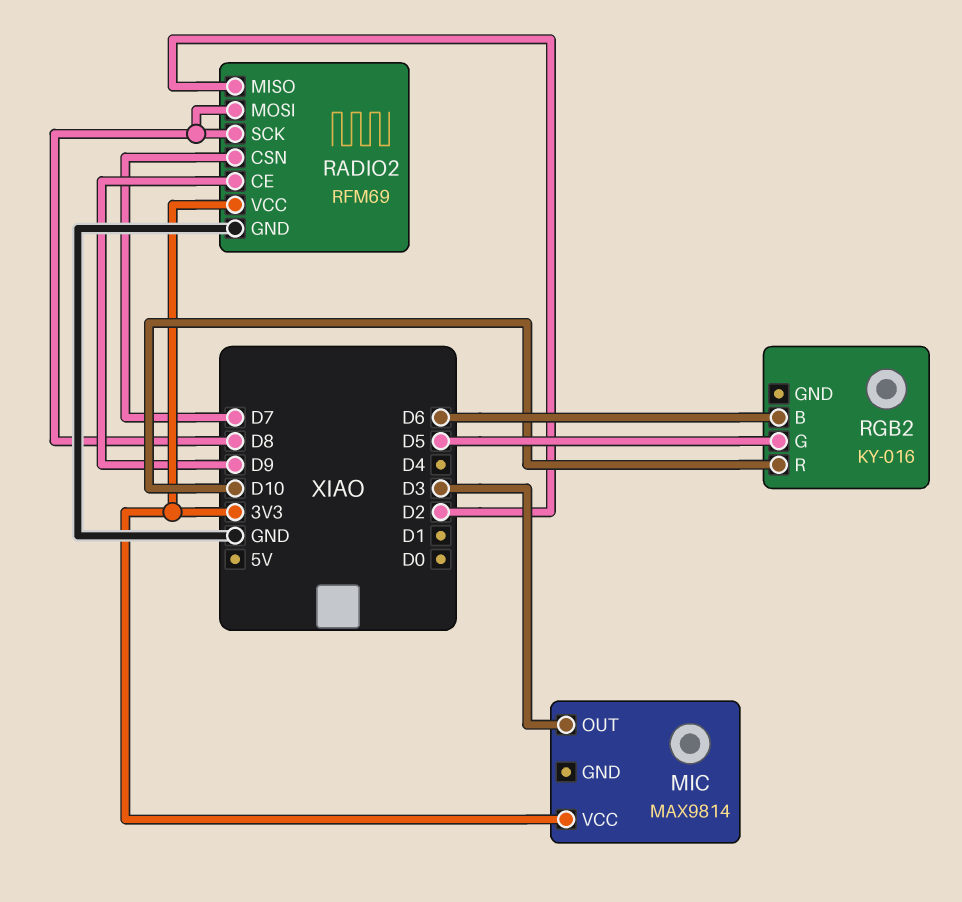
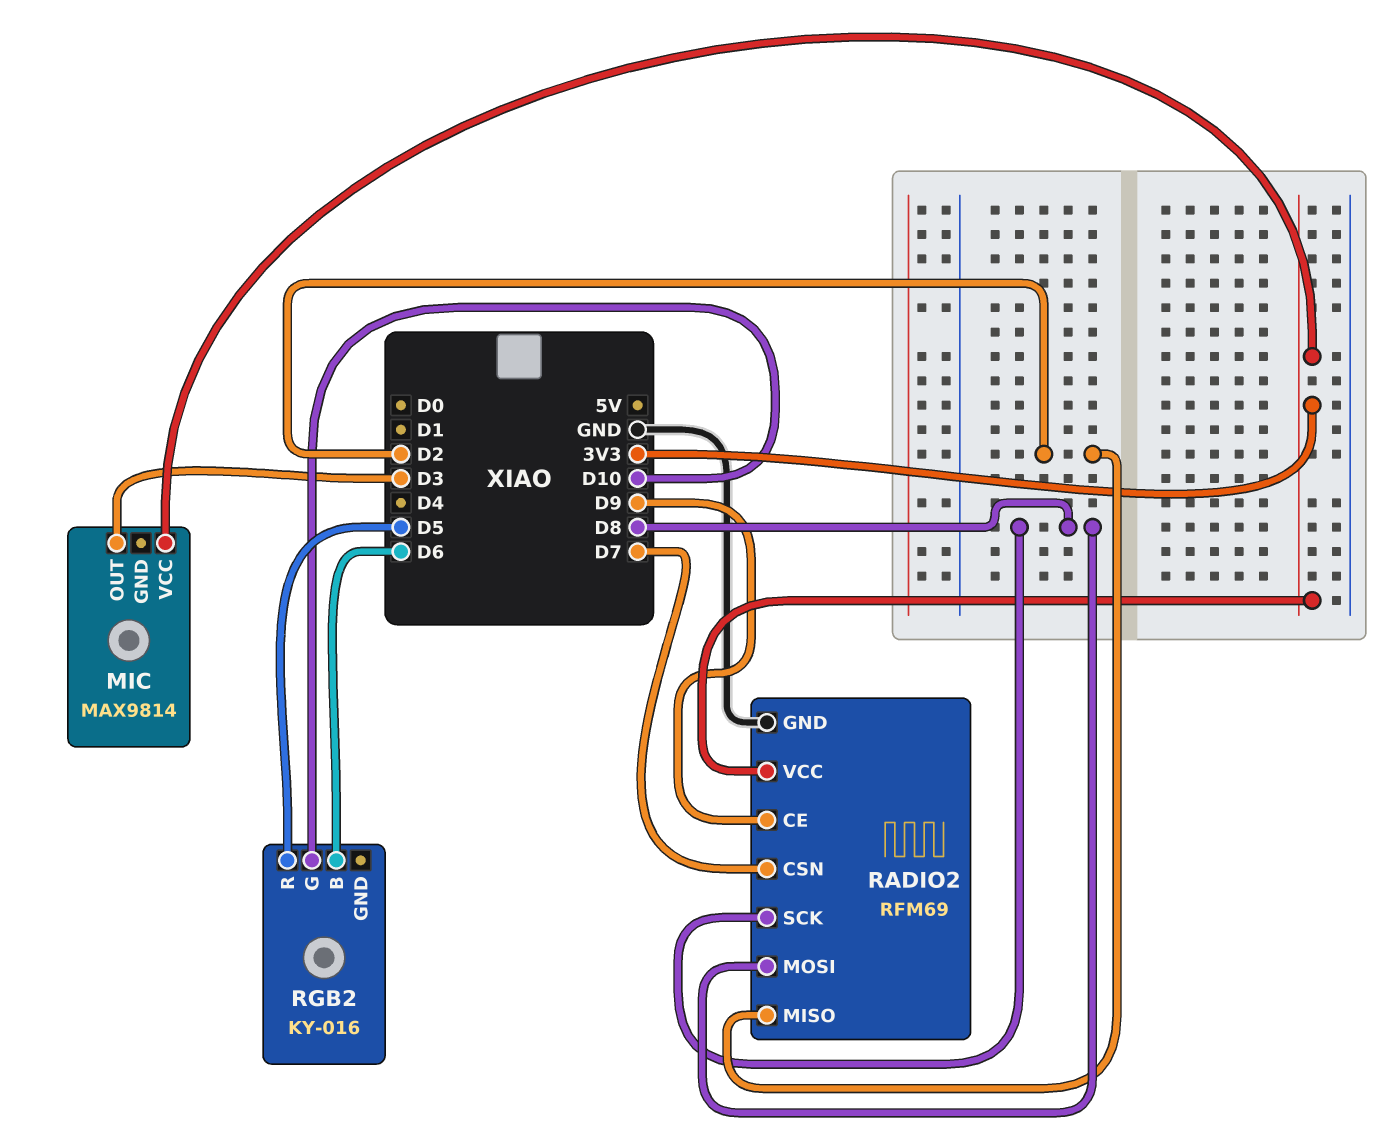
RGB2 pin G: D5 -> D10
RGB2 pin R: D10 -> D5

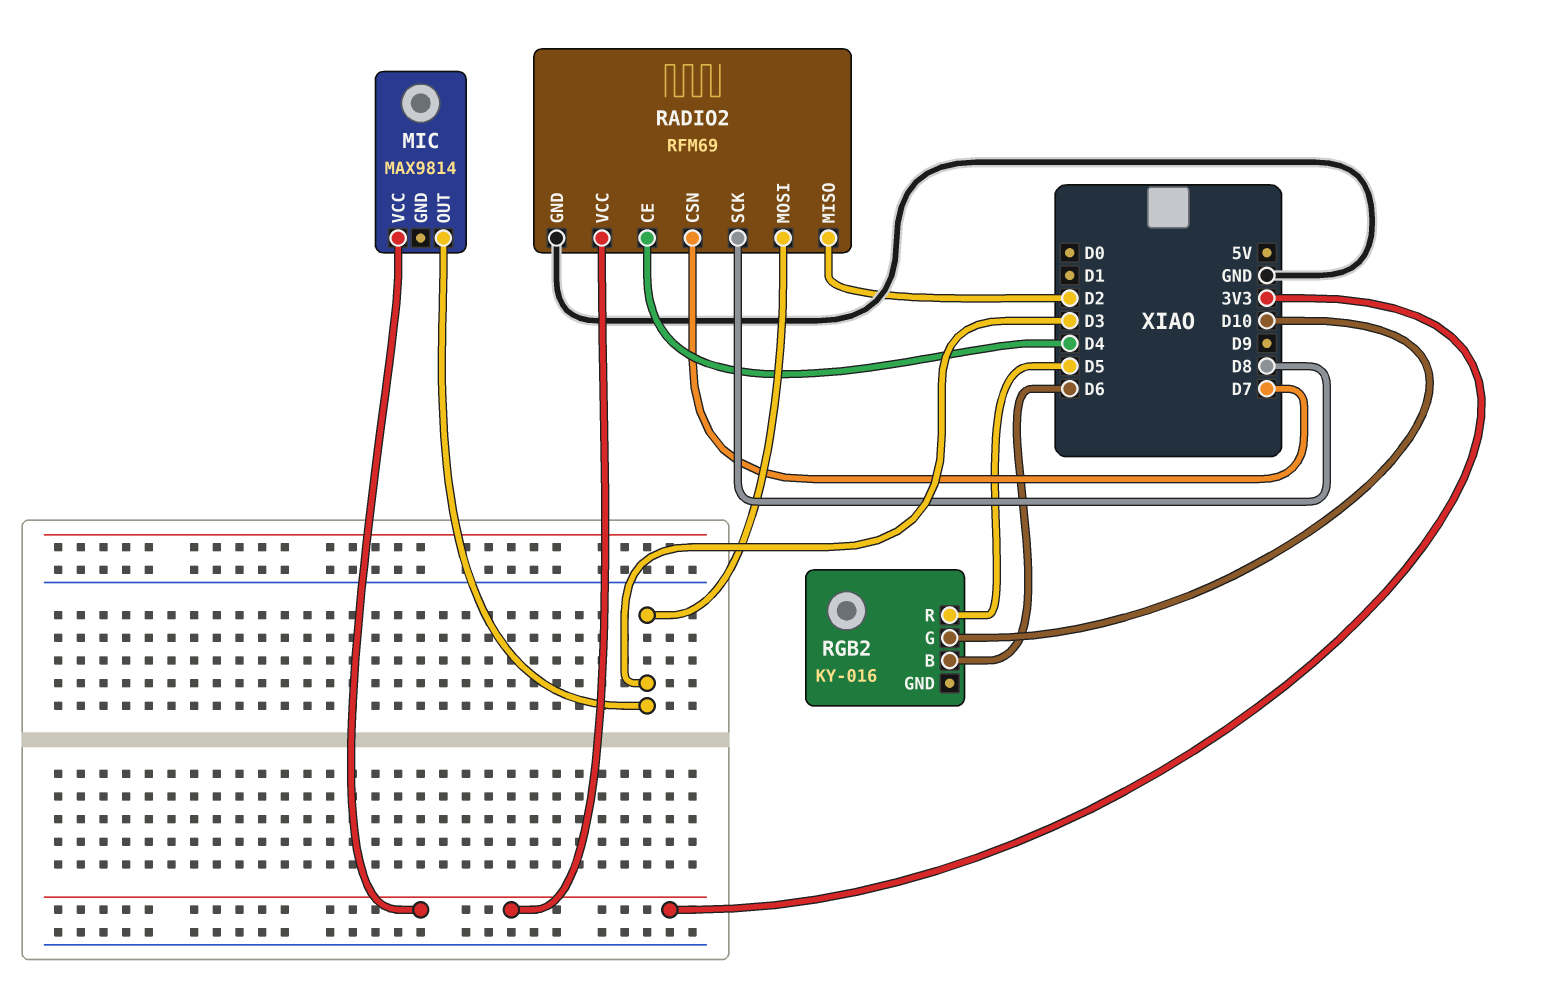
RADIO2 pin CE: D9 -> D4
RADIO2 pin MOSI: D8 -> D3

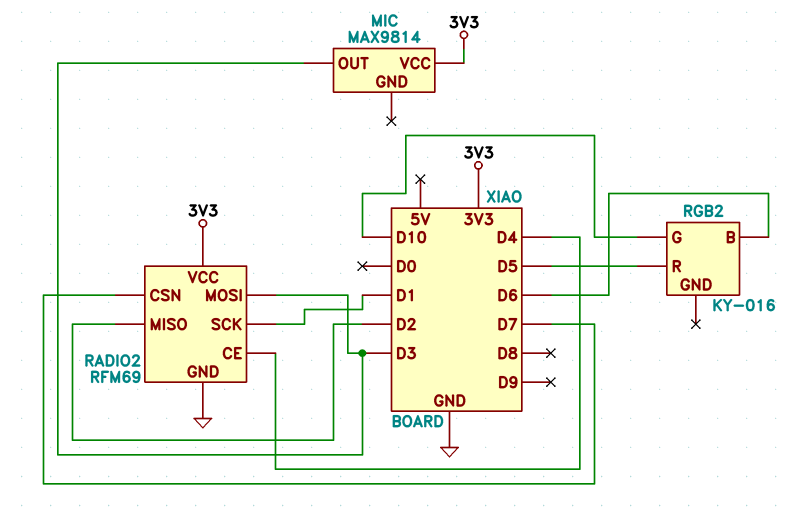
RADIO2 pin SCK: D8 -> D1

